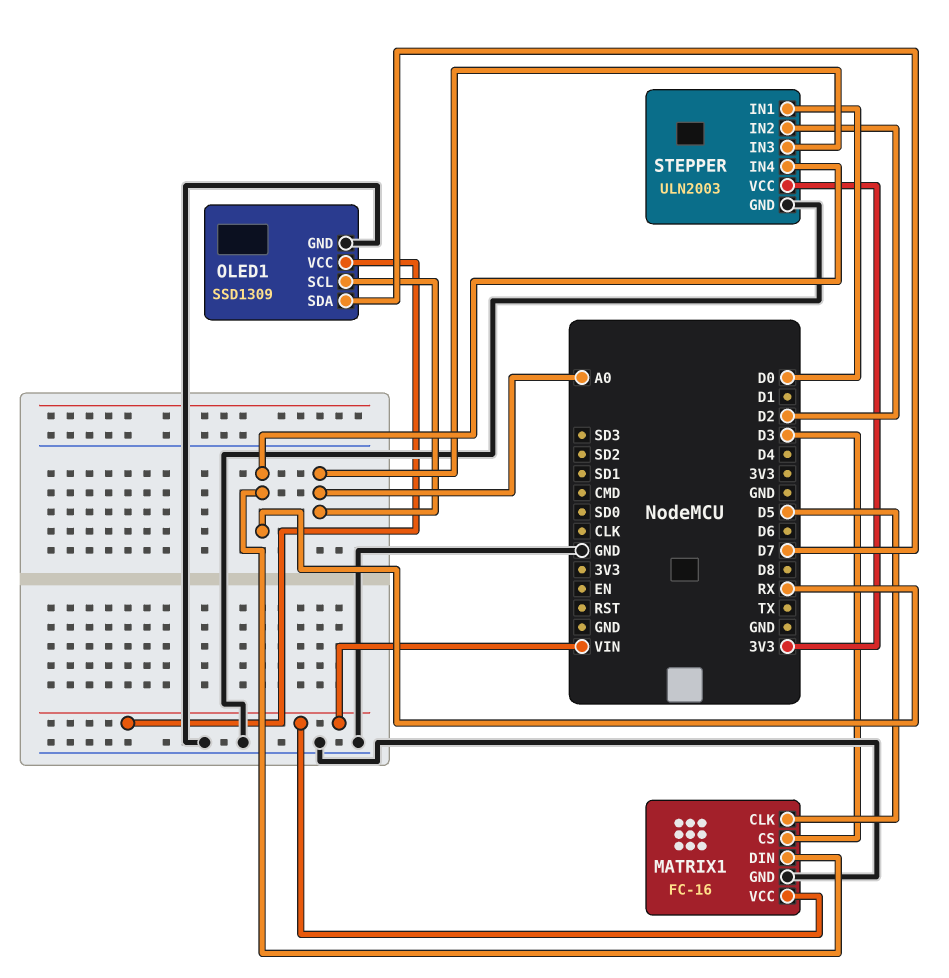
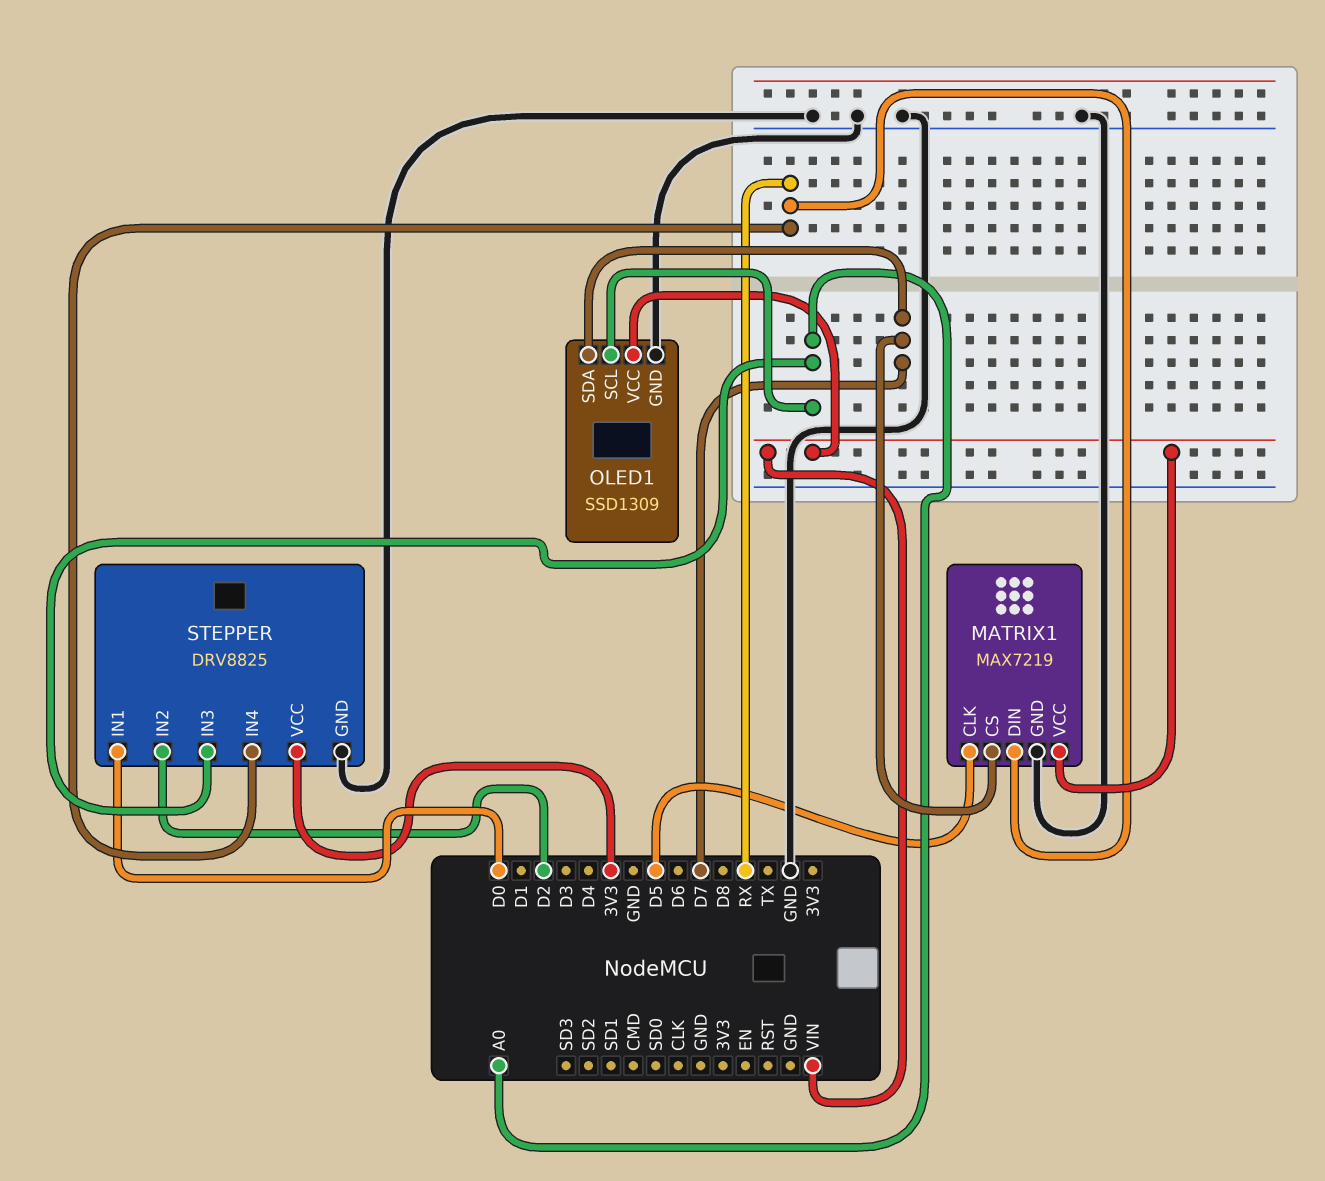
MATRIX1: FC-16 -> MAX7219
MATRIX1 pin CS: D3 -> D7
STEPPER: ULN2003 -> DRV8825

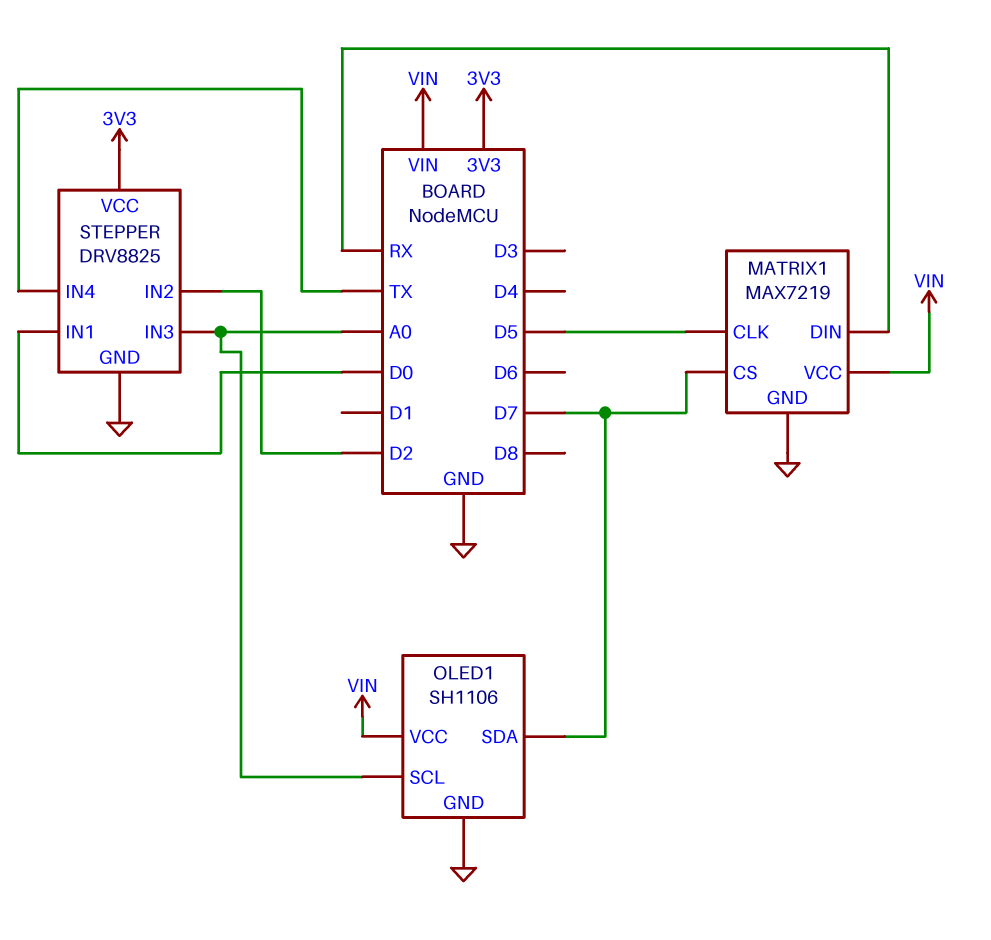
OLED1: SSD1309 -> SH1106
STEPPER pin IN4: RX -> TX

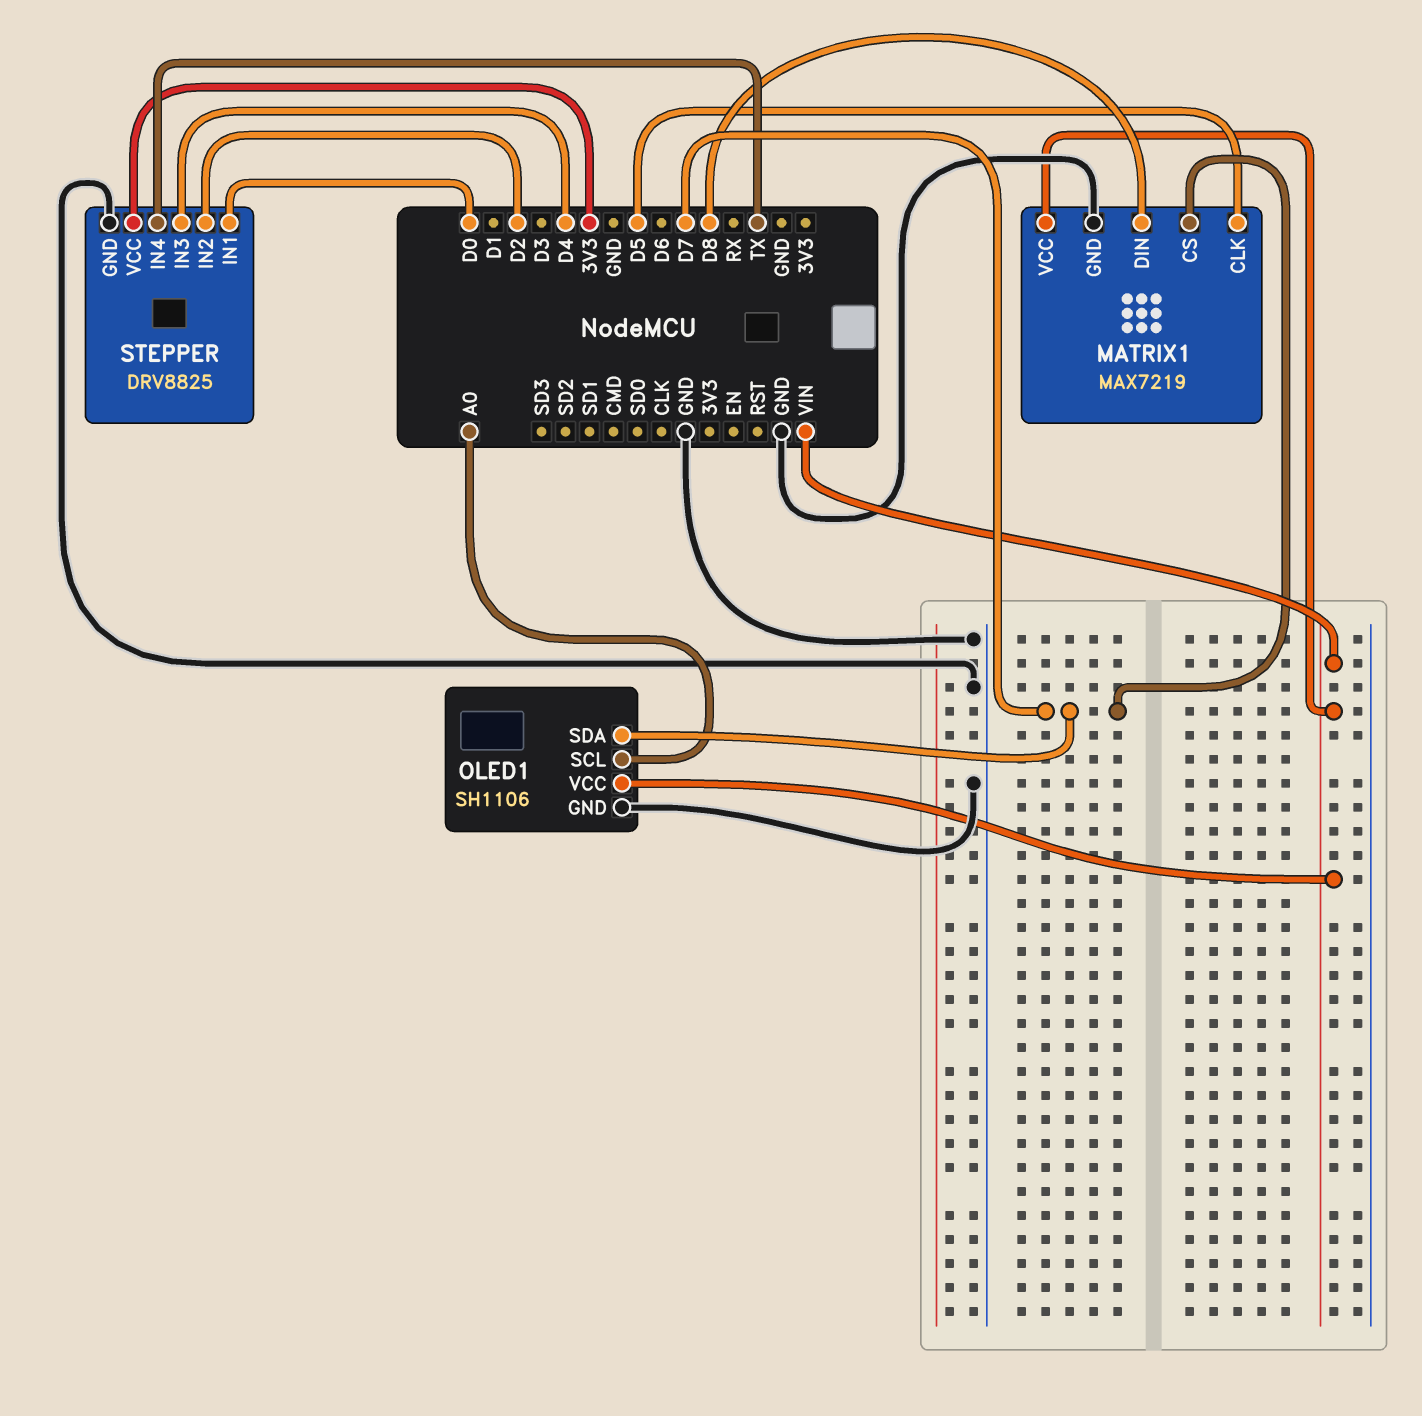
MATRIX1 pin DIN: RX -> D8
STEPPER pin IN3: A0 -> D4

